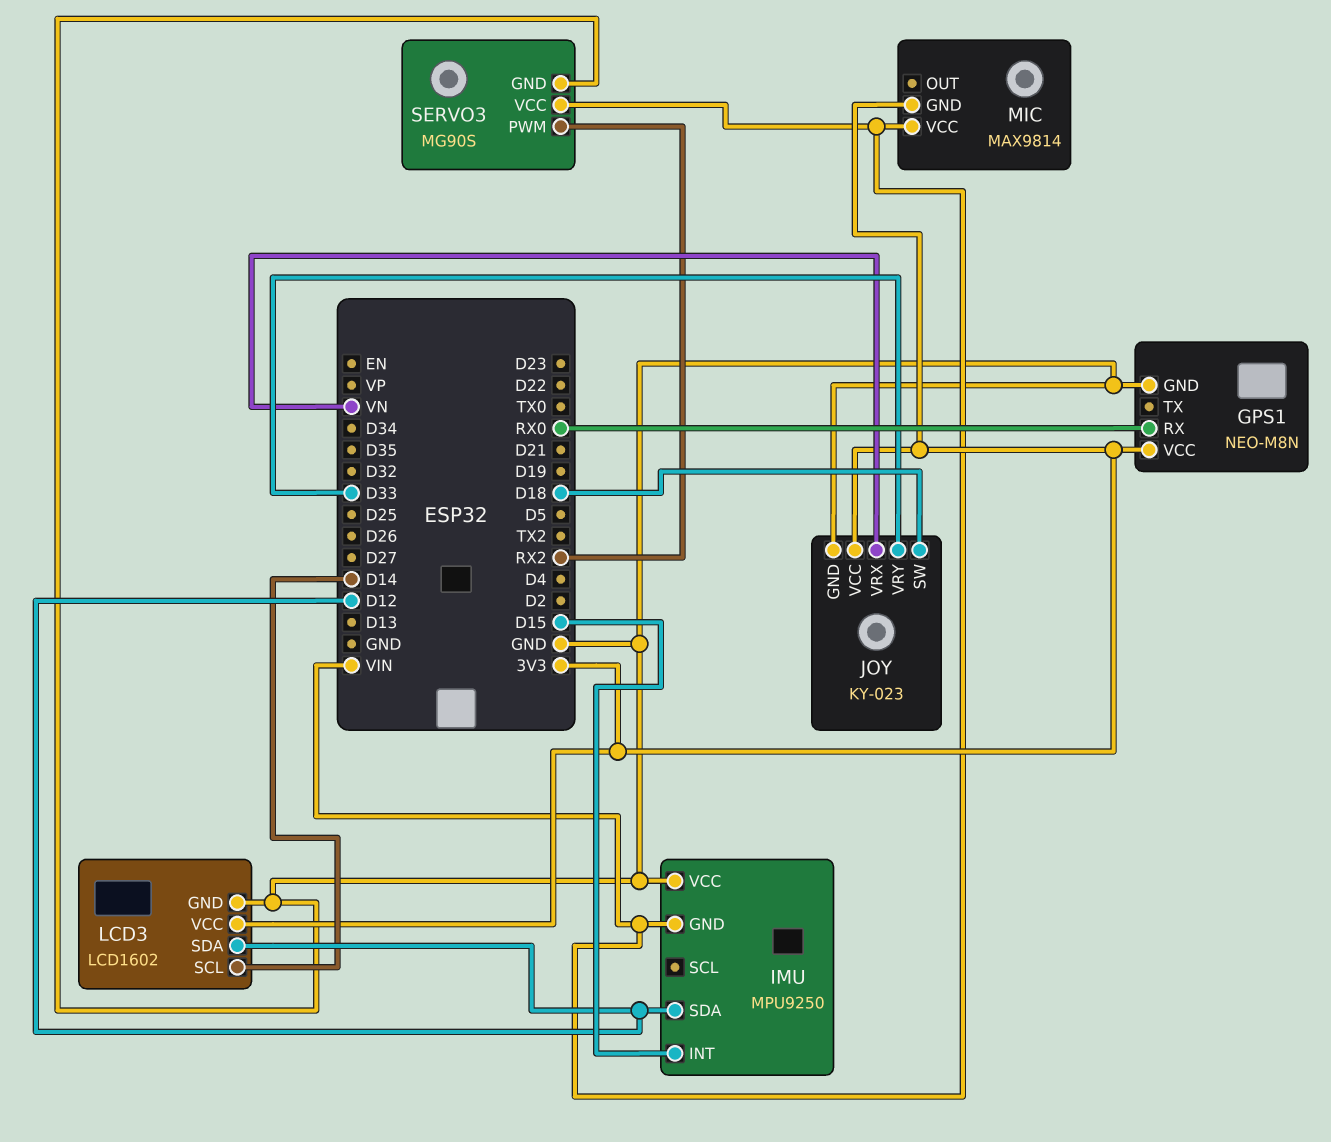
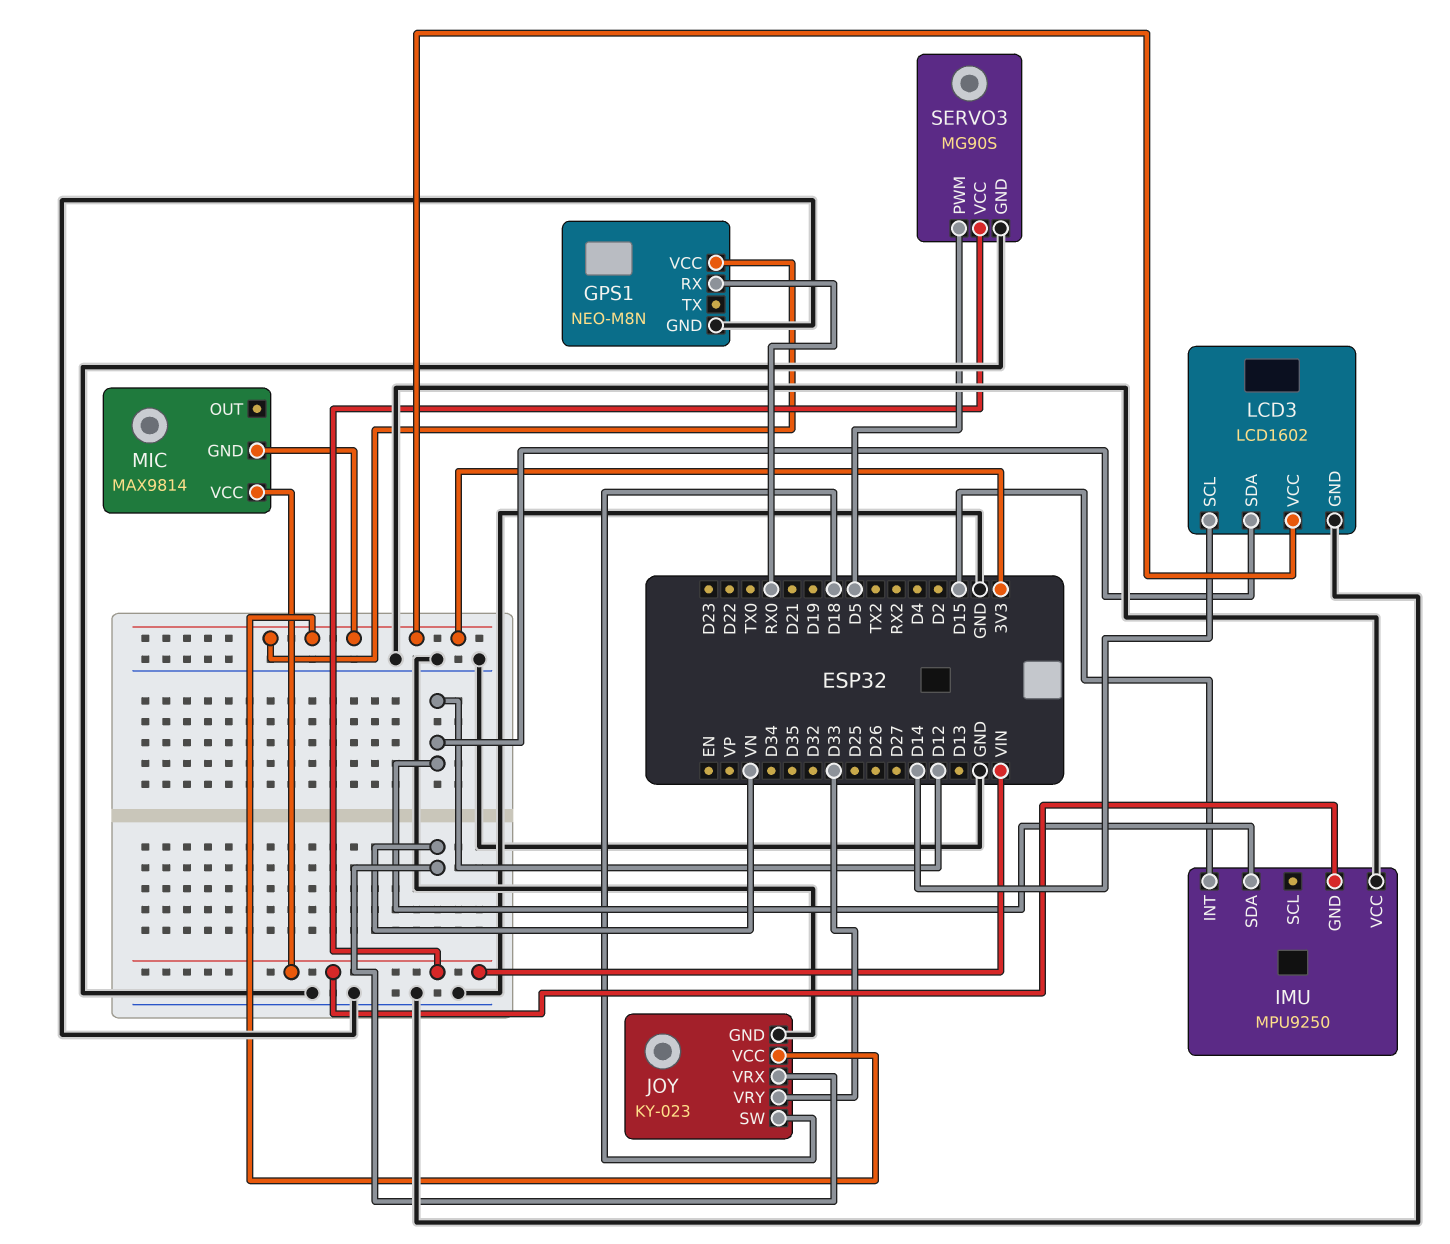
SERVO3 pin PWM: RX2 -> D5

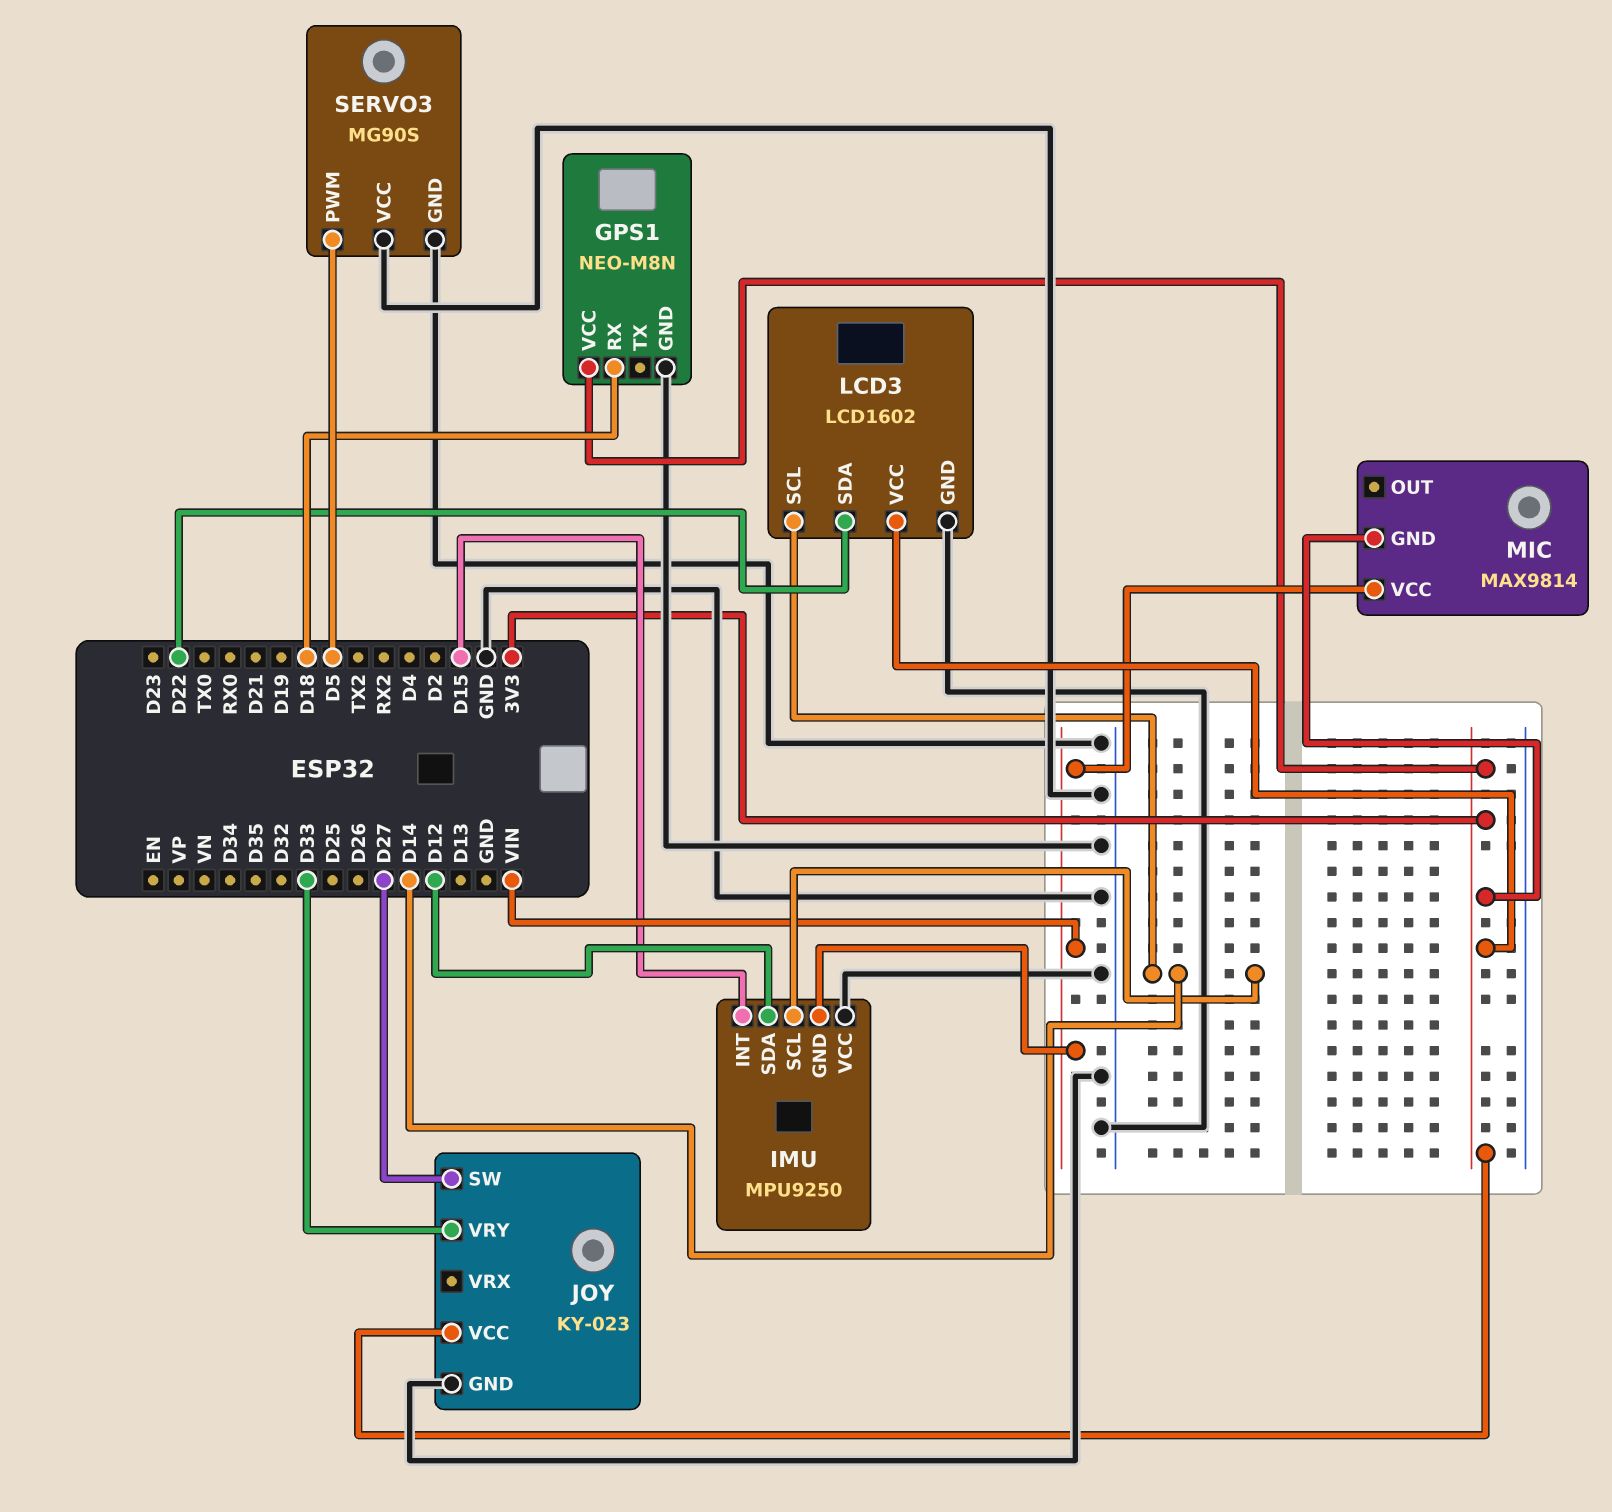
GPS1 pin RX: RX0 -> D18
IMU pin SCL: none -> D14
JOY pin SW: D18 -> D27
JOY pin VRX: VN -> none
LCD3 pin SDA: D12 -> D22
SERVO3 pin VCC: VIN -> GND

